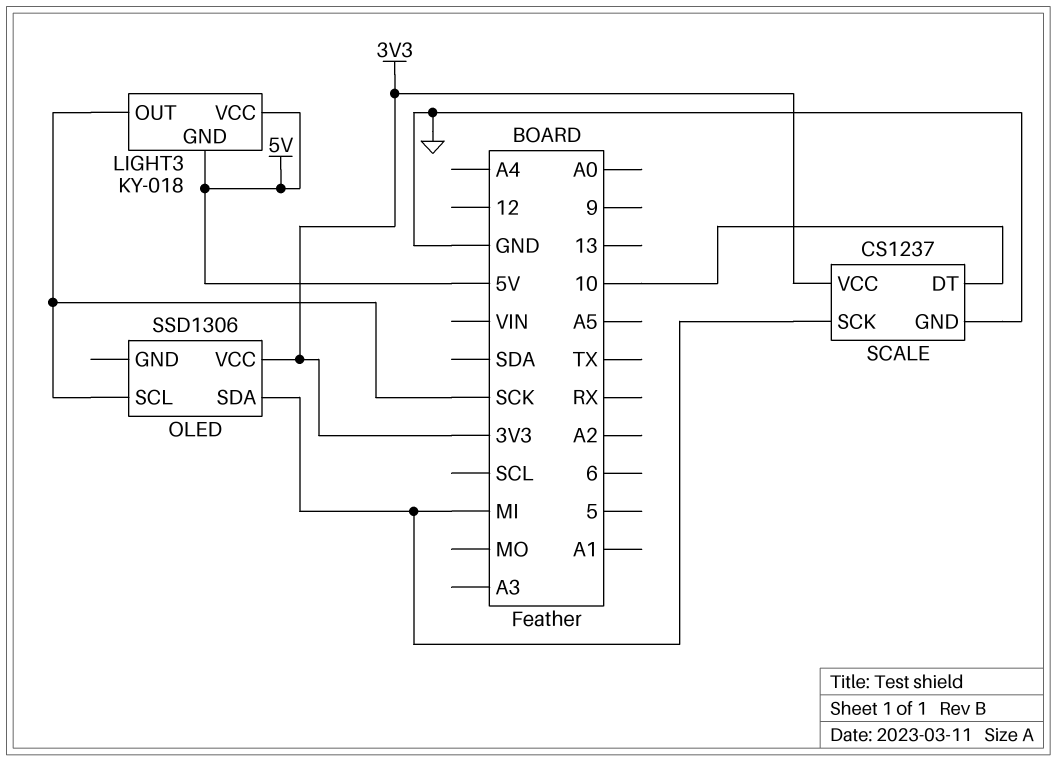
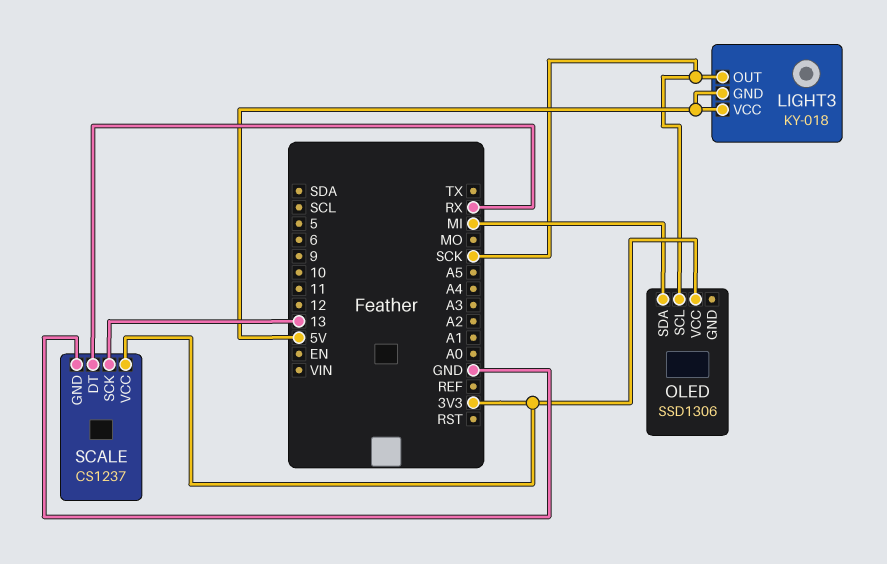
SCALE pin DT: 10 -> RX
SCALE pin SCK: MI -> 13

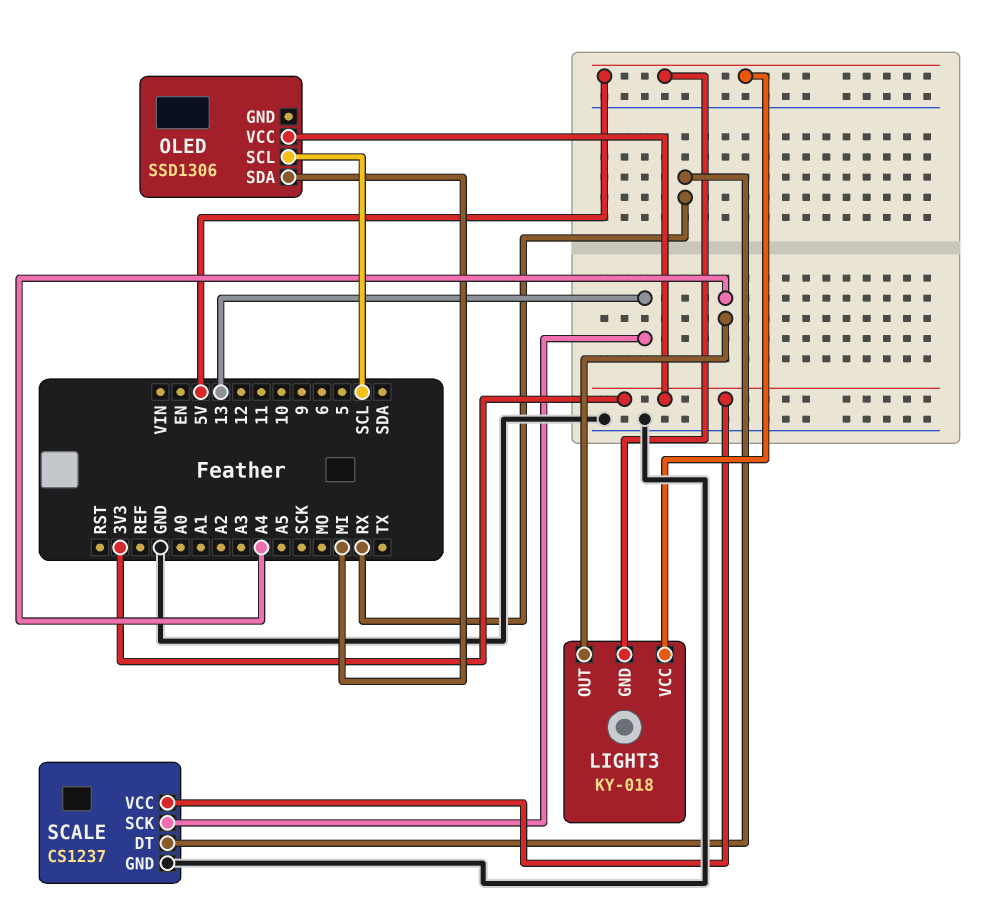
LIGHT3 pin OUT: SCK -> A4
OLED pin SCL: SCK -> SCL

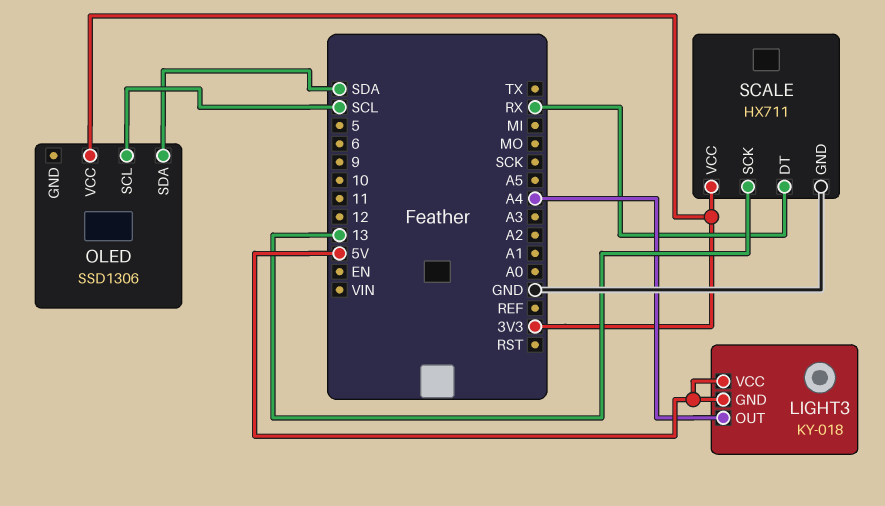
OLED pin SDA: MI -> SDA
SCALE: CS1237 -> HX711

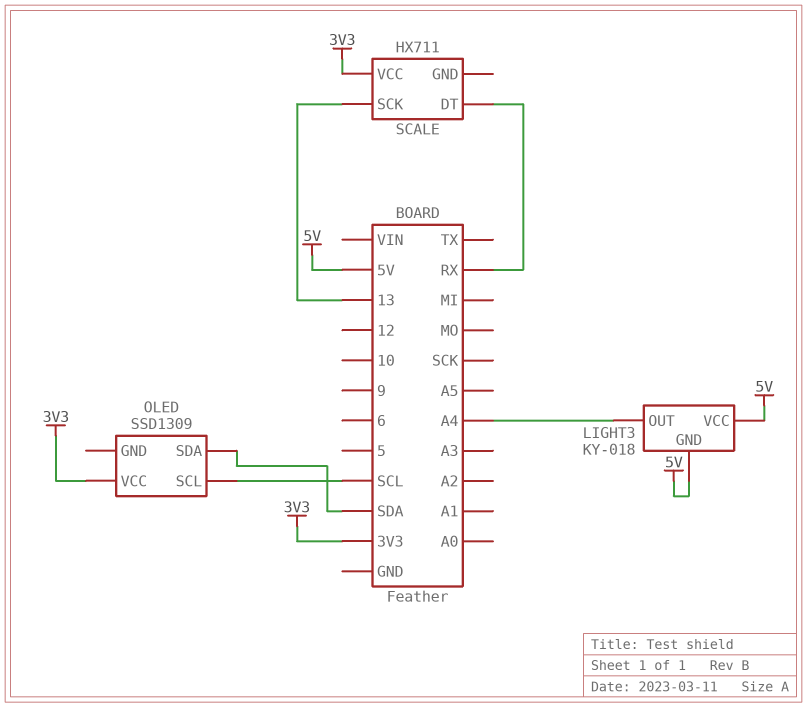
OLED: SSD1306 -> SSD1309
SCALE pin GND: GND -> none

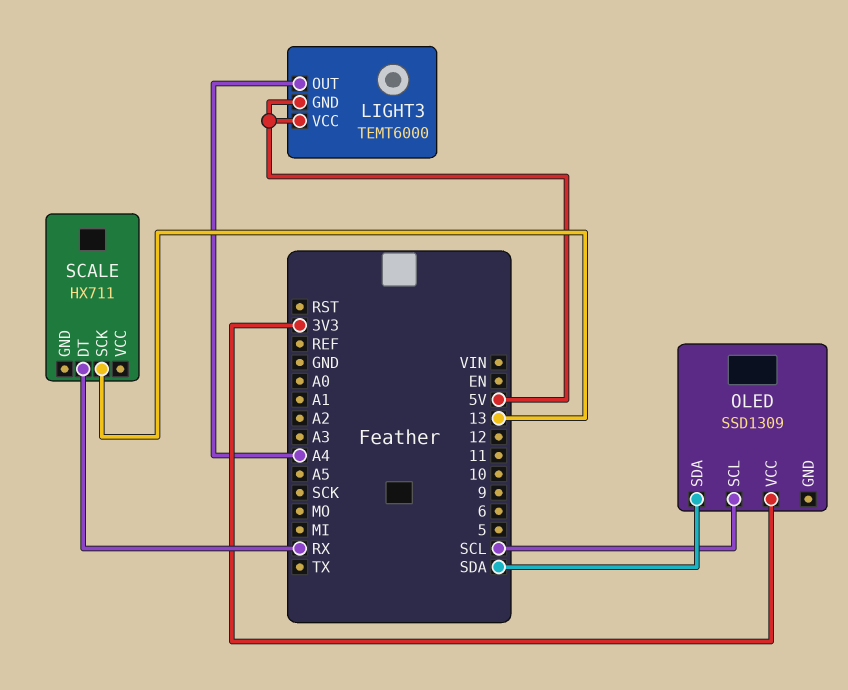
LIGHT3: KY-018 -> TEMT6000
SCALE pin VCC: 3V3 -> none

